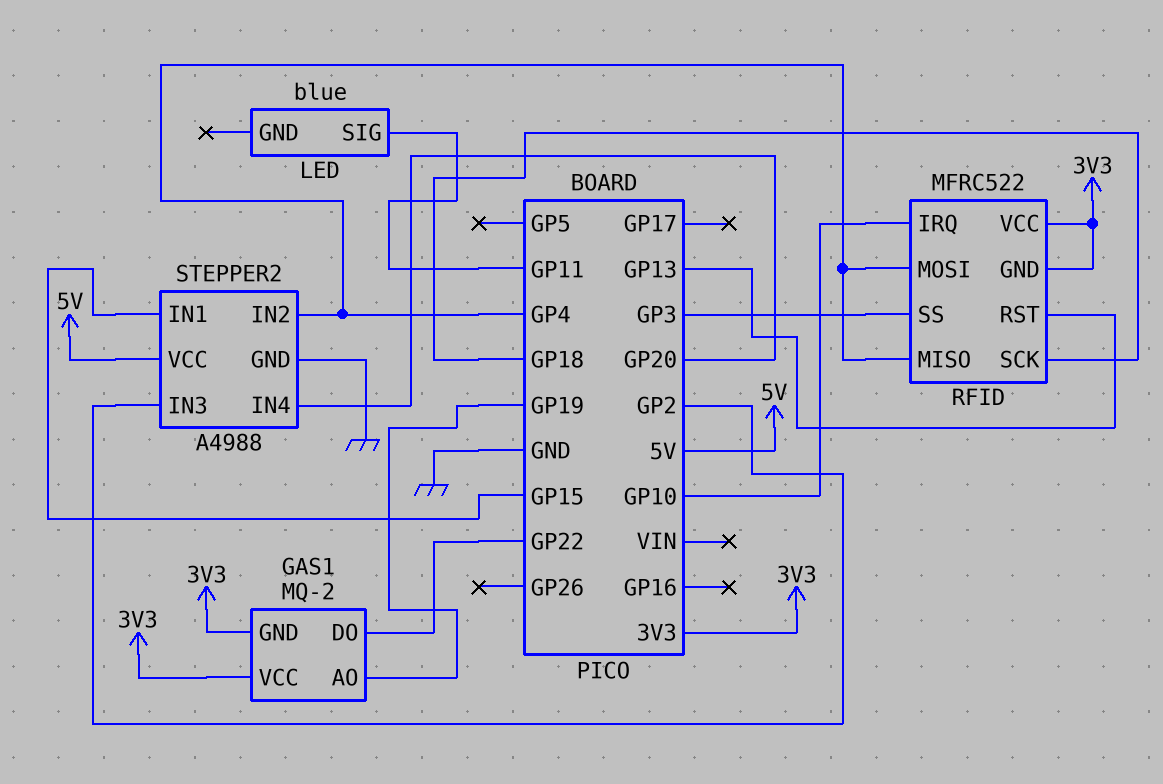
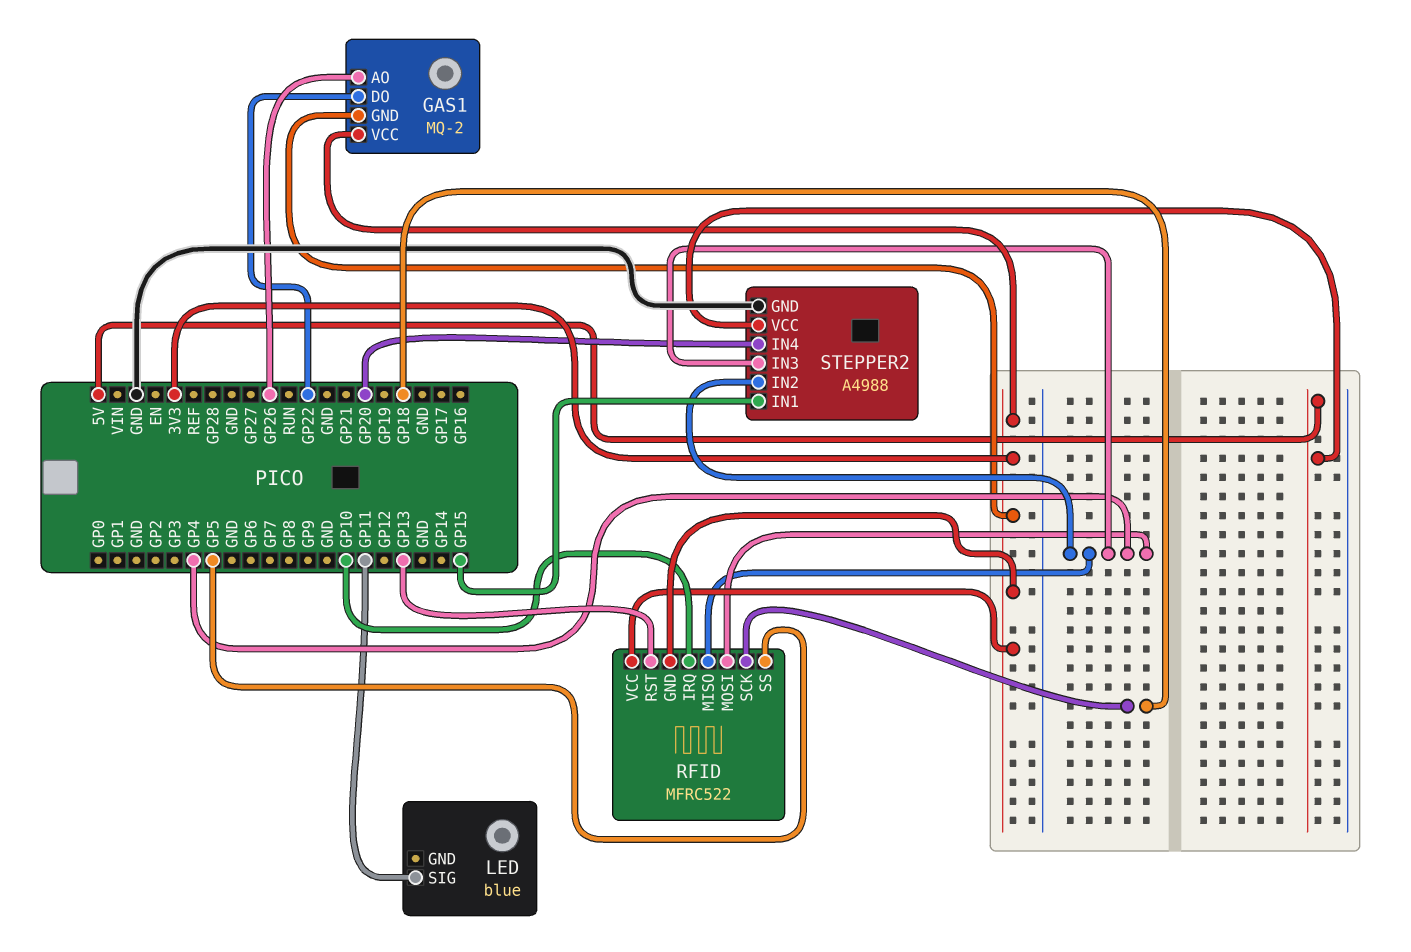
GAS1 pin AO: GP19 -> GP26
RFID pin SS: GP3 -> GP5
STEPPER2 pin IN3: GP2 -> GP4

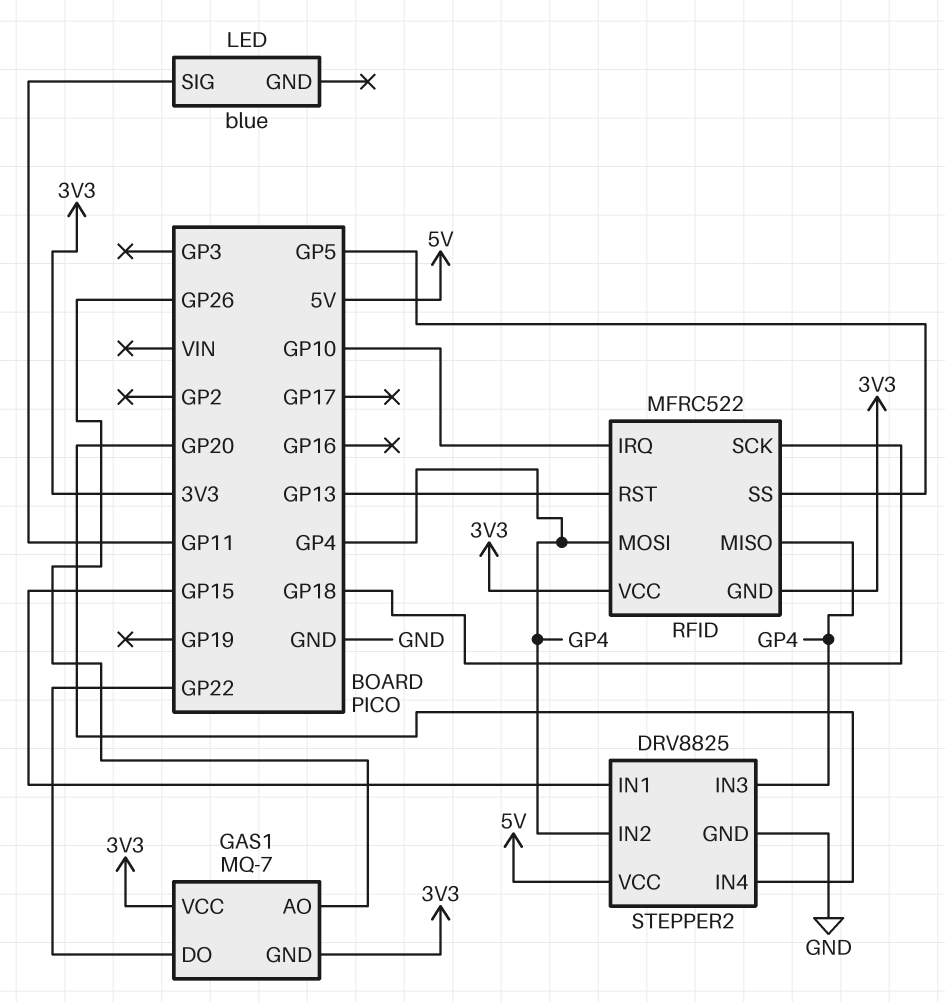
GAS1: MQ-2 -> MQ-7
STEPPER2: A4988 -> DRV8825

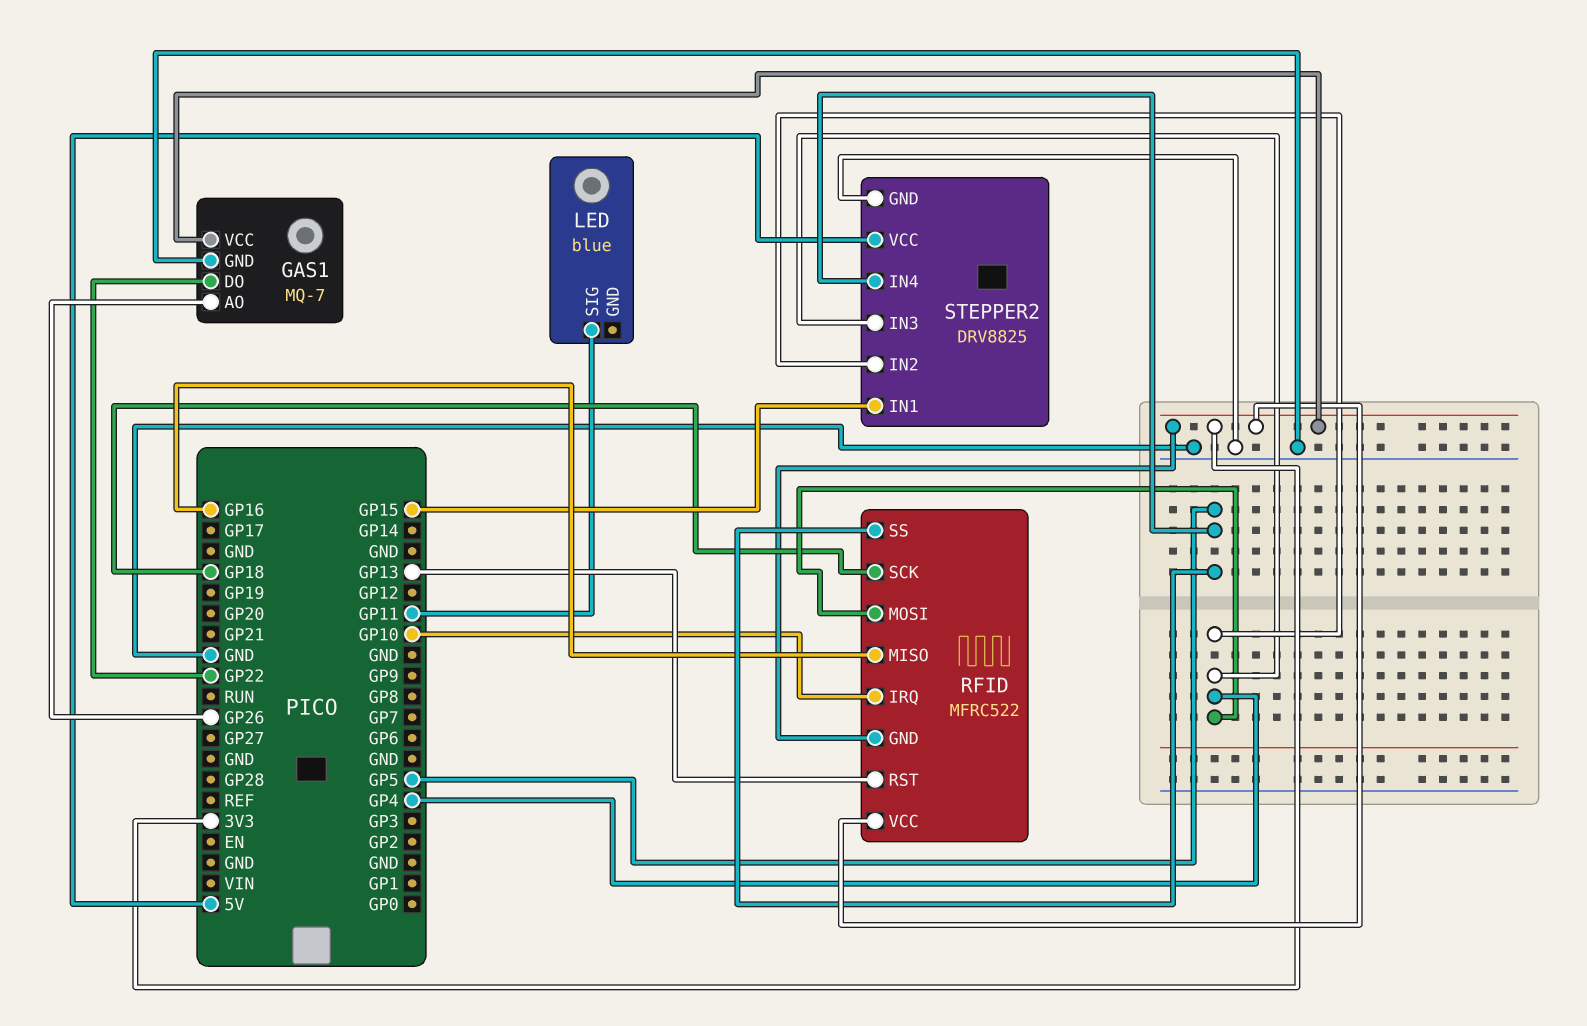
GAS1 pin GND: 3V3 -> GND
RFID pin MISO: GP4 -> GP16
STEPPER2 pin IN4: GP20 -> GP5

